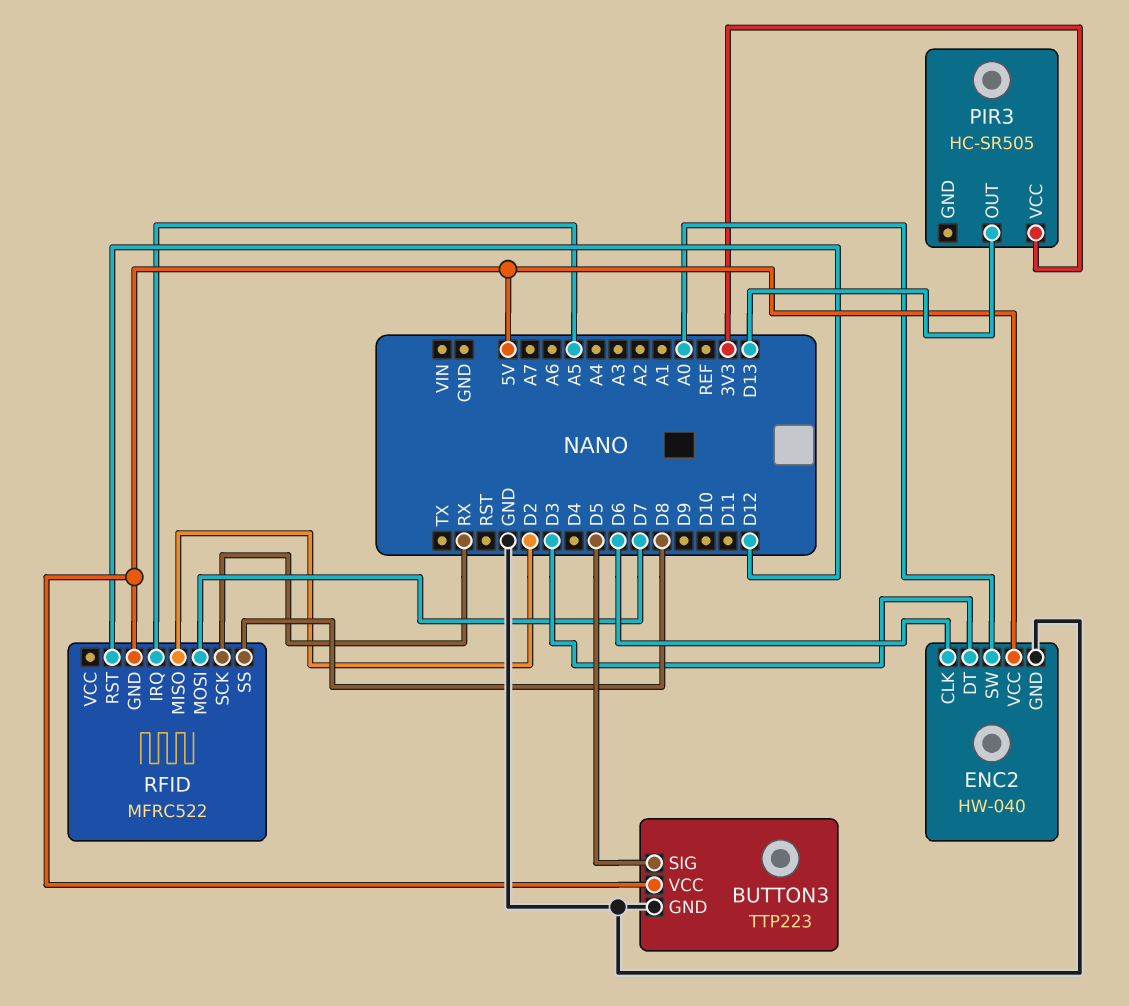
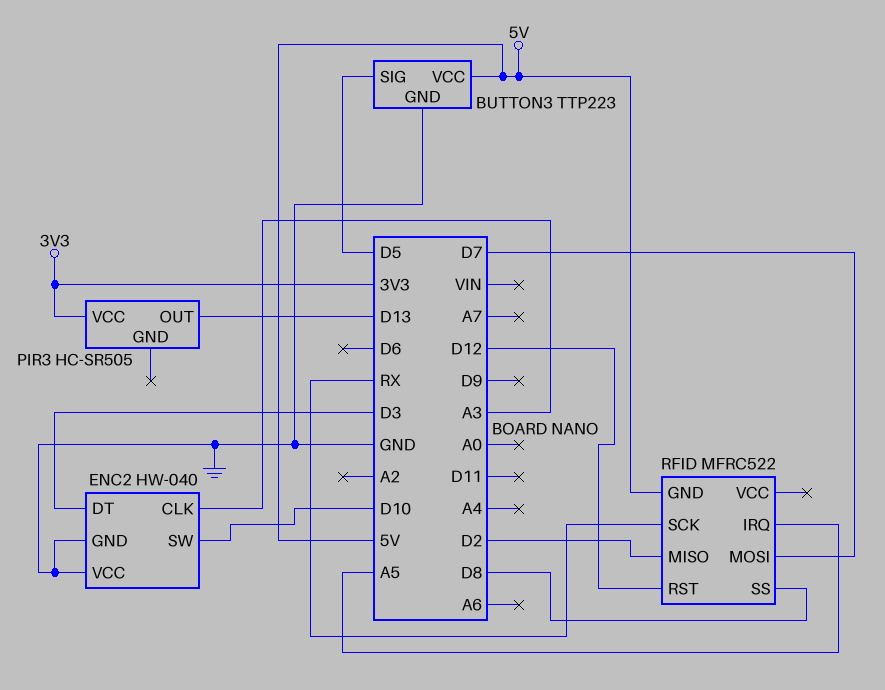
ENC2 pin CLK: D6 -> A3
ENC2 pin SW: A0 -> D10
ENC2 pin VCC: 5V -> GND

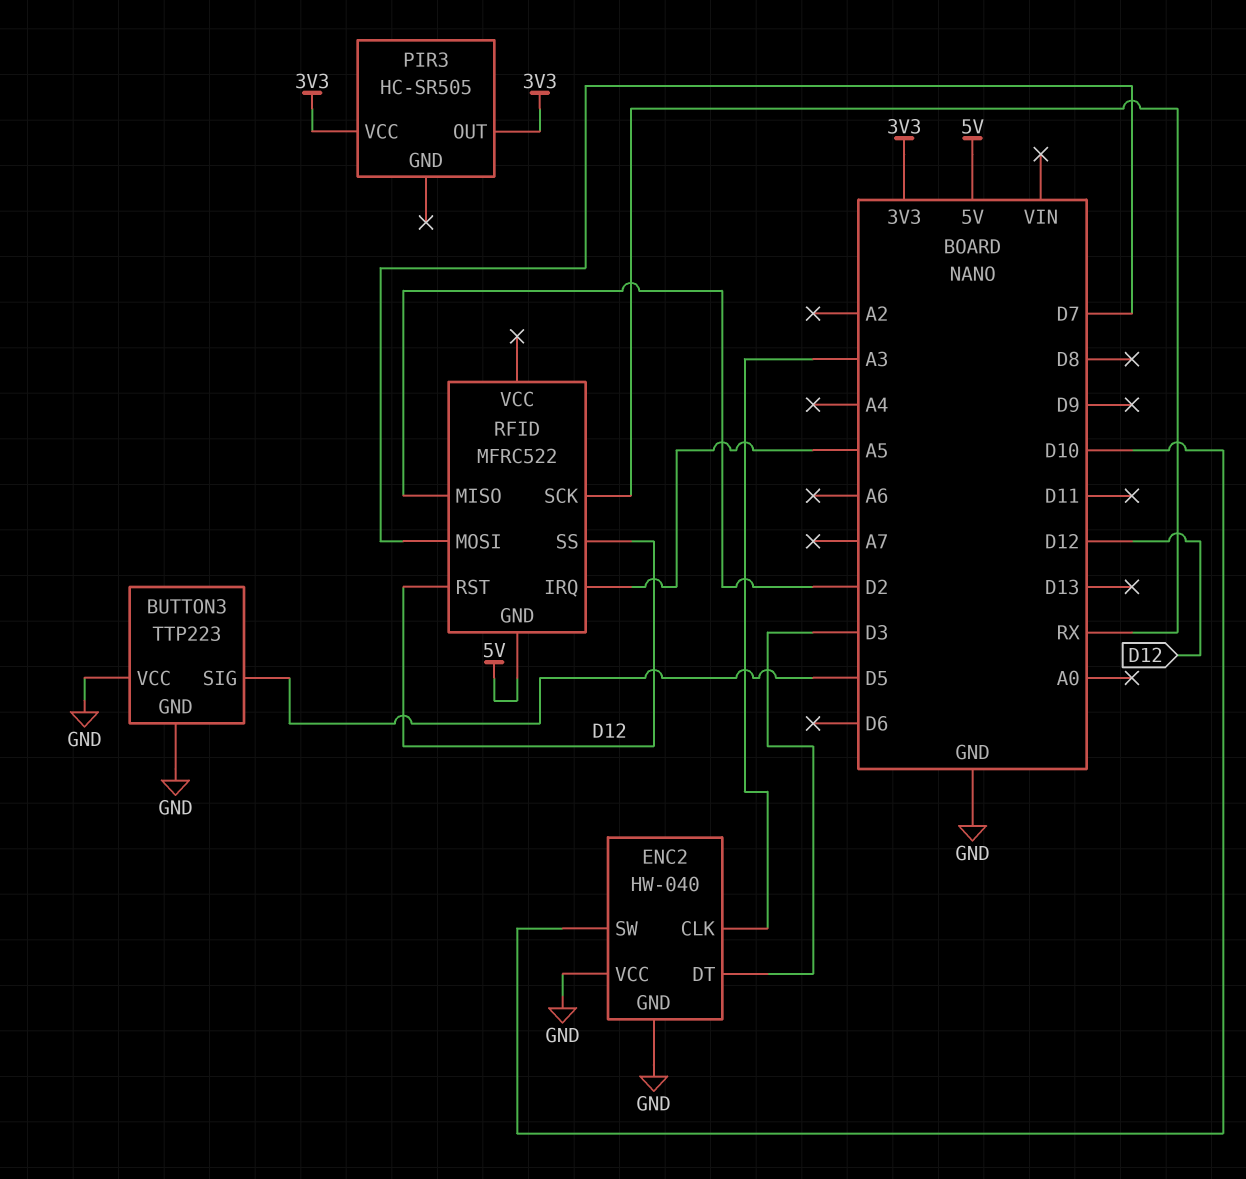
BUTTON3 pin VCC: 5V -> GND
PIR3 pin OUT: D13 -> 3V3
RFID pin SS: D8 -> D12

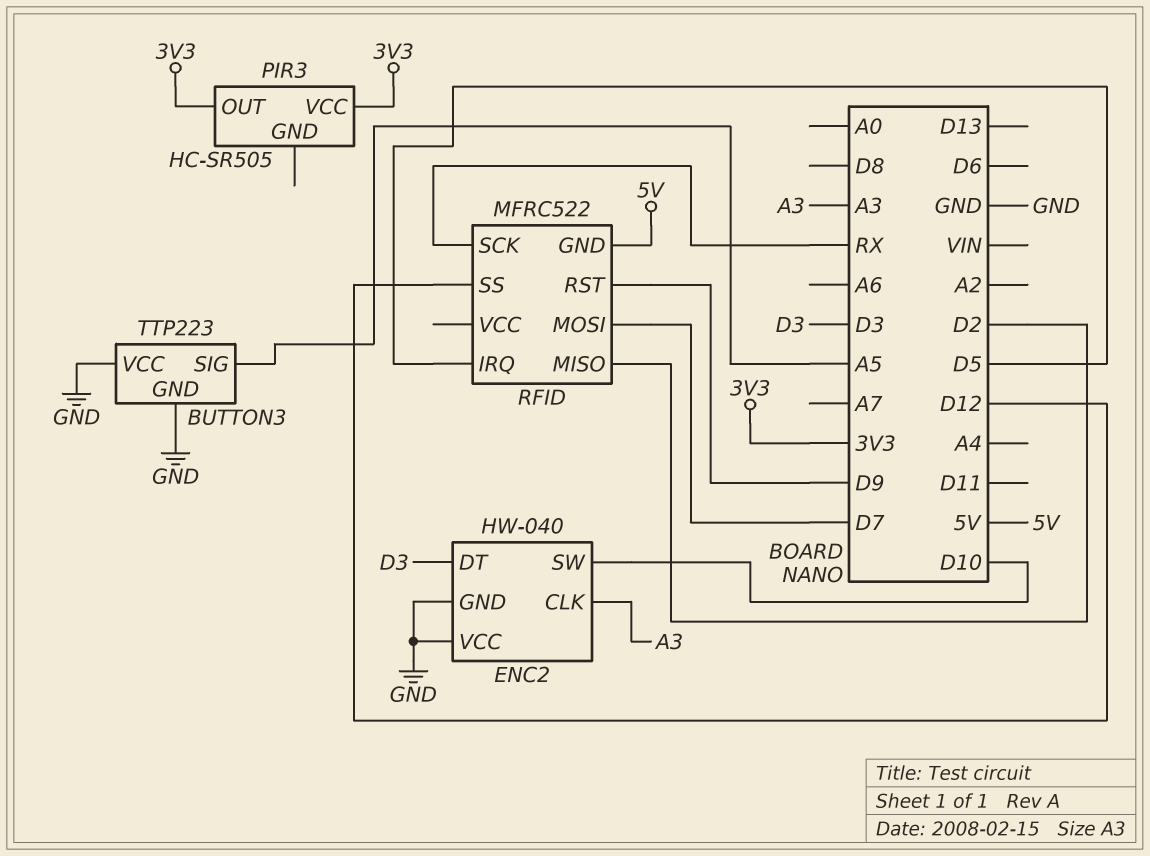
BUTTON3 pin SIG: D5 -> A5
RFID pin IRQ: A5 -> D5
RFID pin RST: D12 -> D9

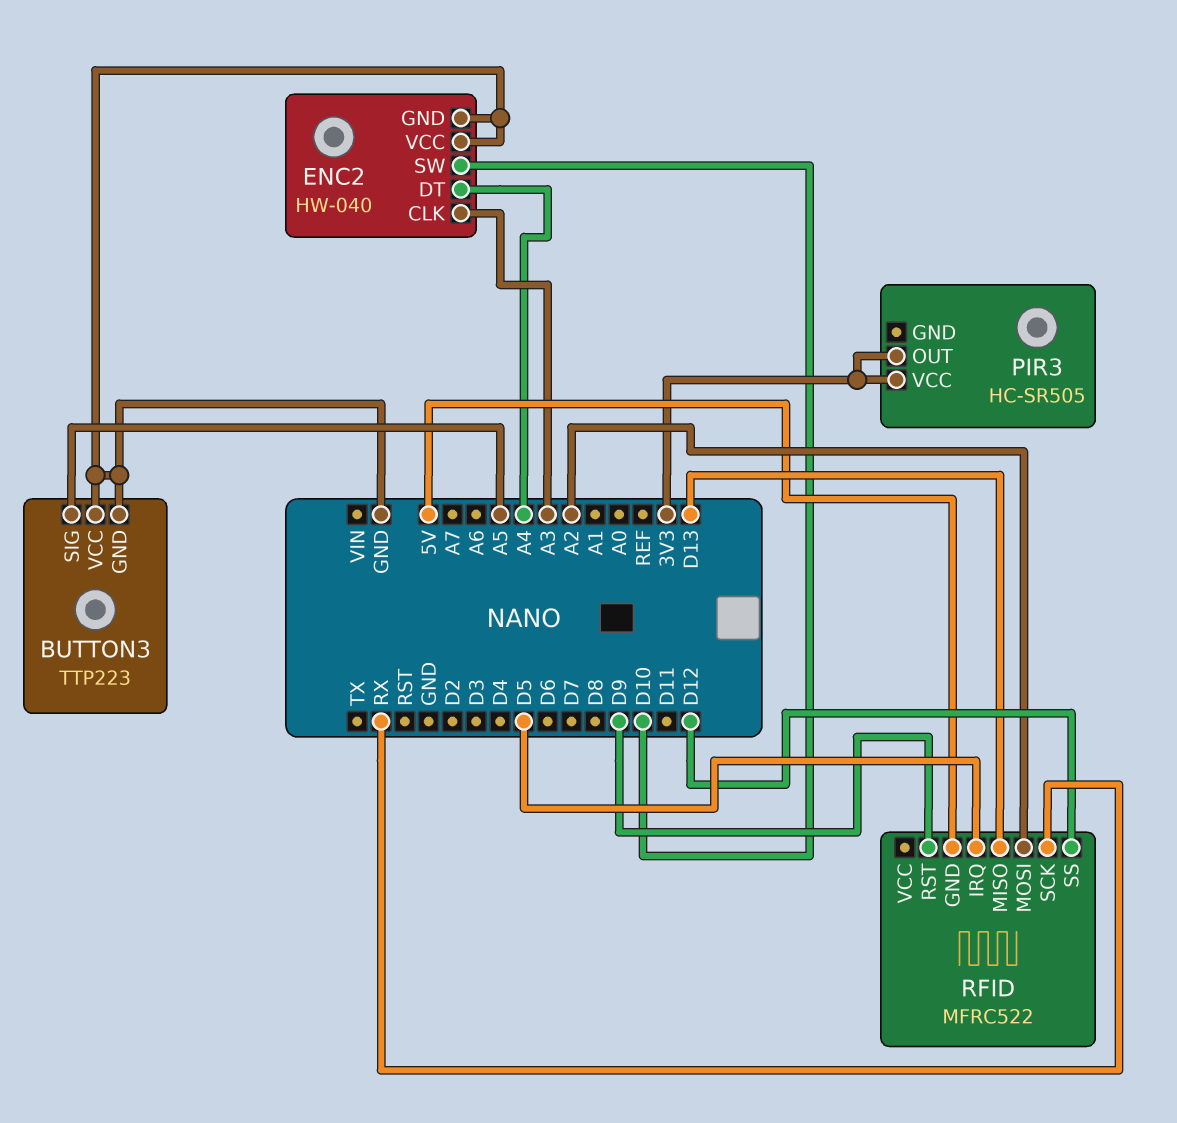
ENC2 pin DT: D3 -> A4
RFID pin MISO: D2 -> D13
RFID pin MOSI: D7 -> A2

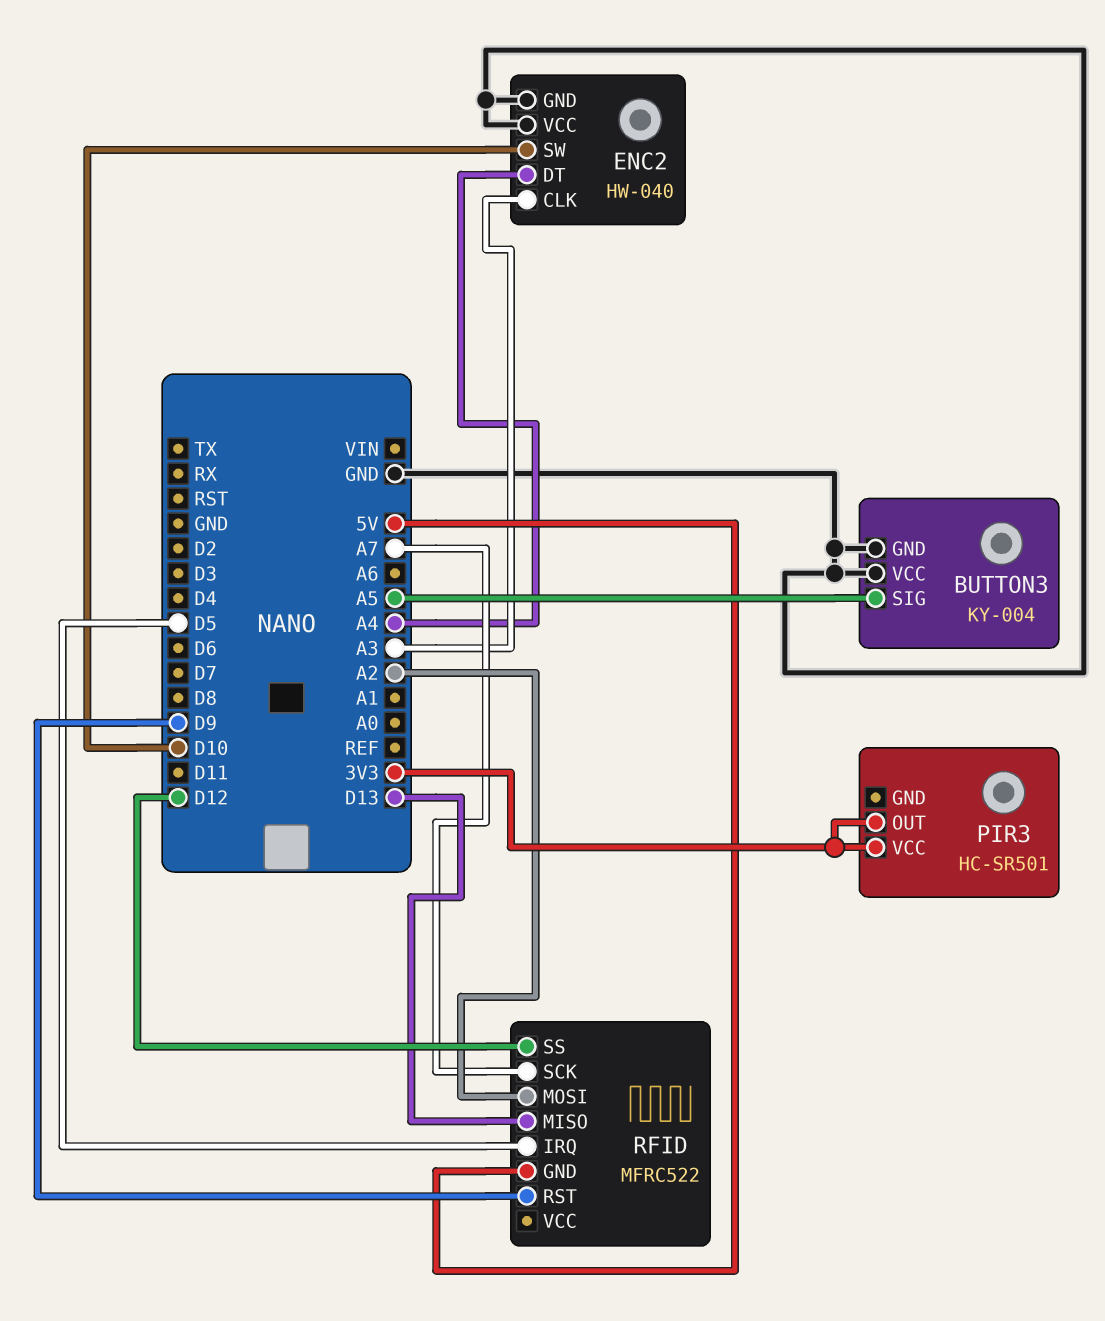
BUTTON3: TTP223 -> KY-004
PIR3: HC-SR505 -> HC-SR501
RFID pin SCK: RX -> A7

